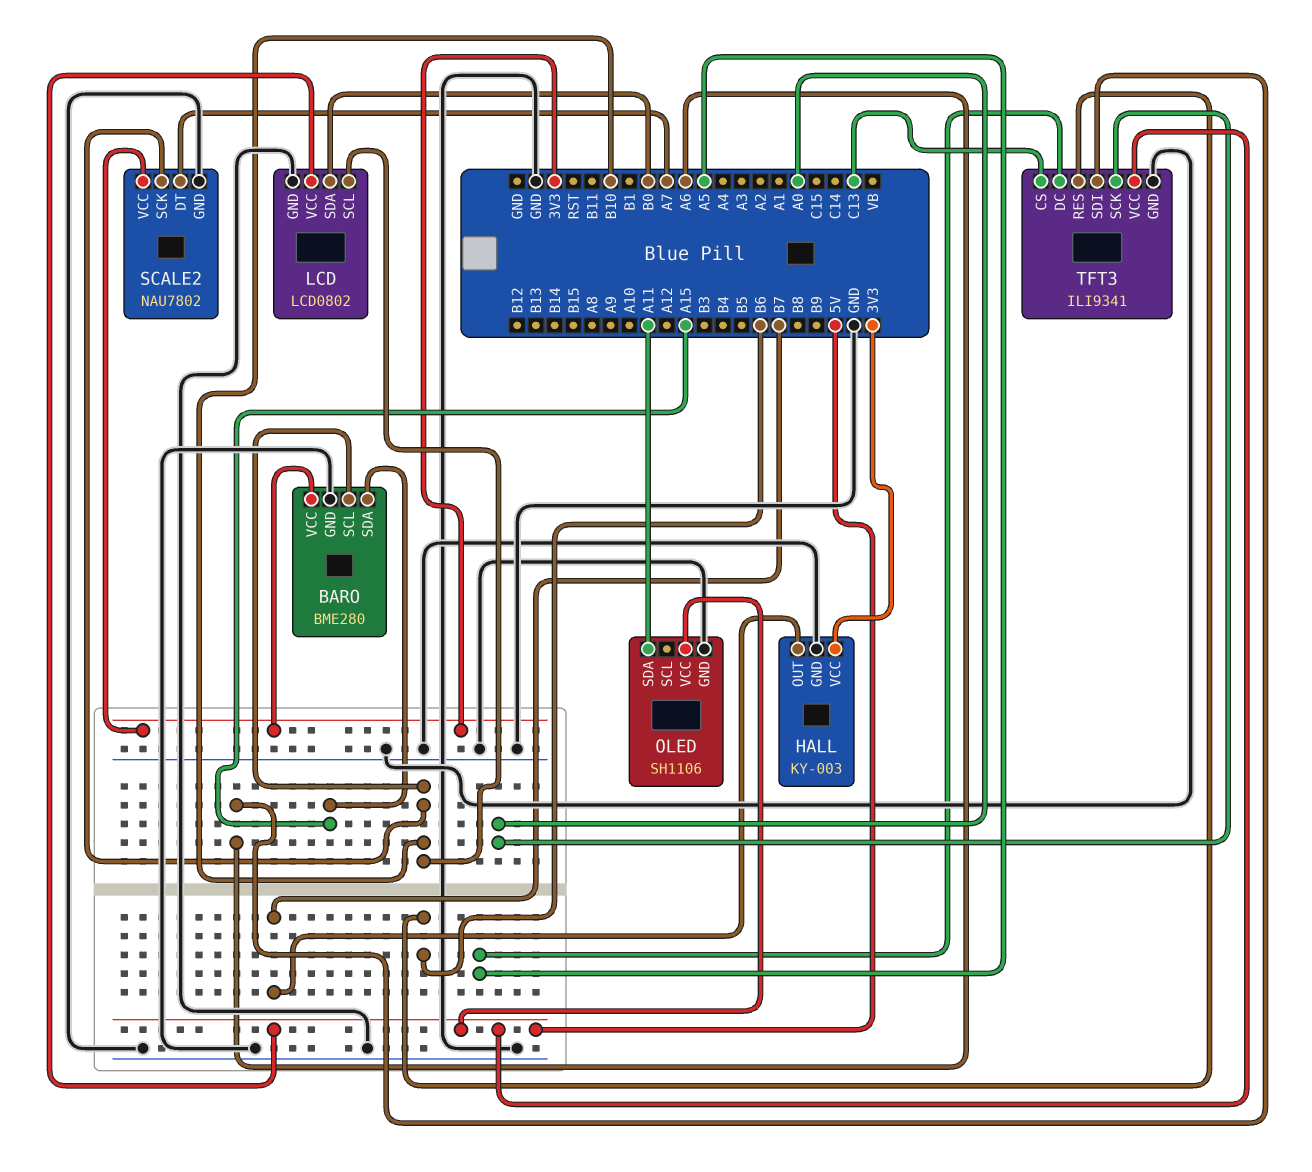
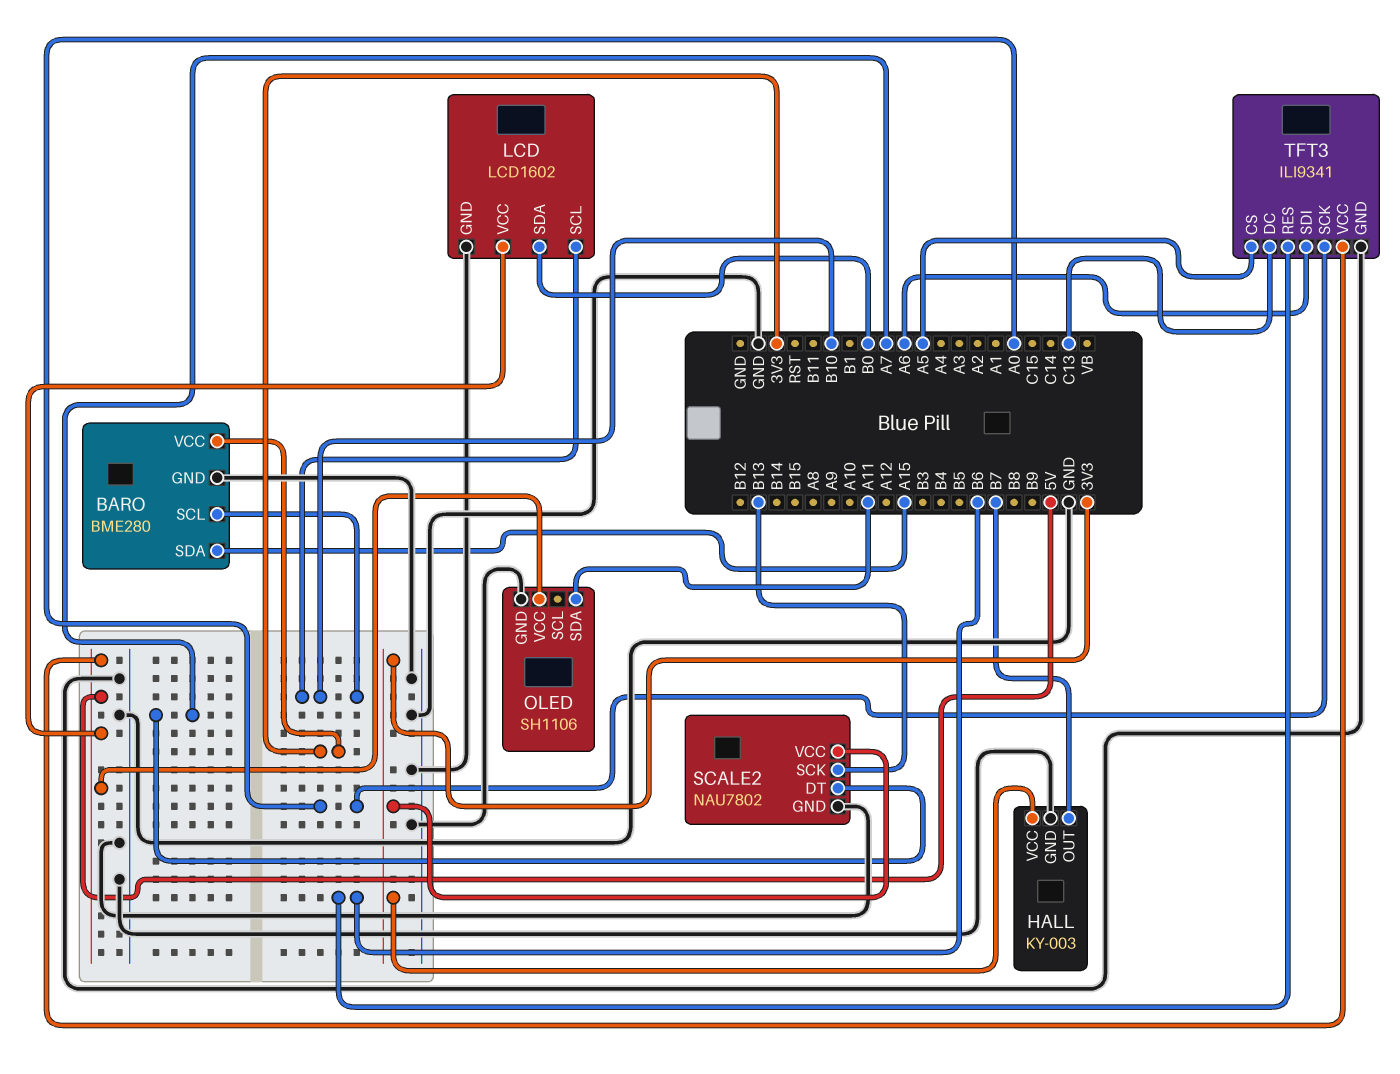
LCD: LCD0802 -> LCD1602
SCALE2 pin SCK: B10 -> B13
TFT3 pin CS: C13 -> A5
TFT3 pin DC: A5 -> C13

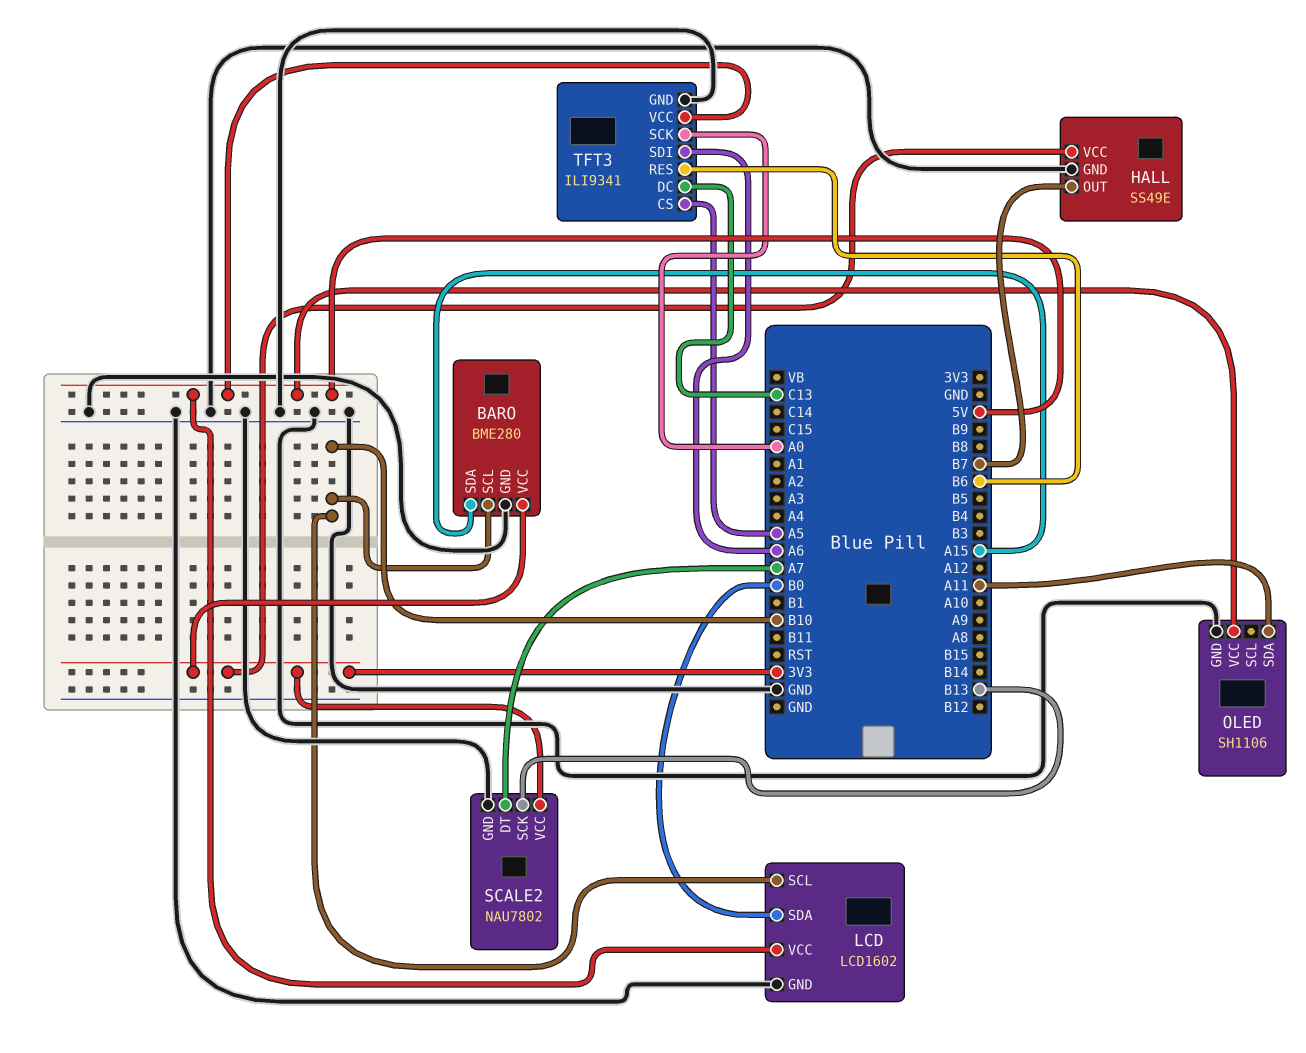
HALL: KY-003 -> SS49E

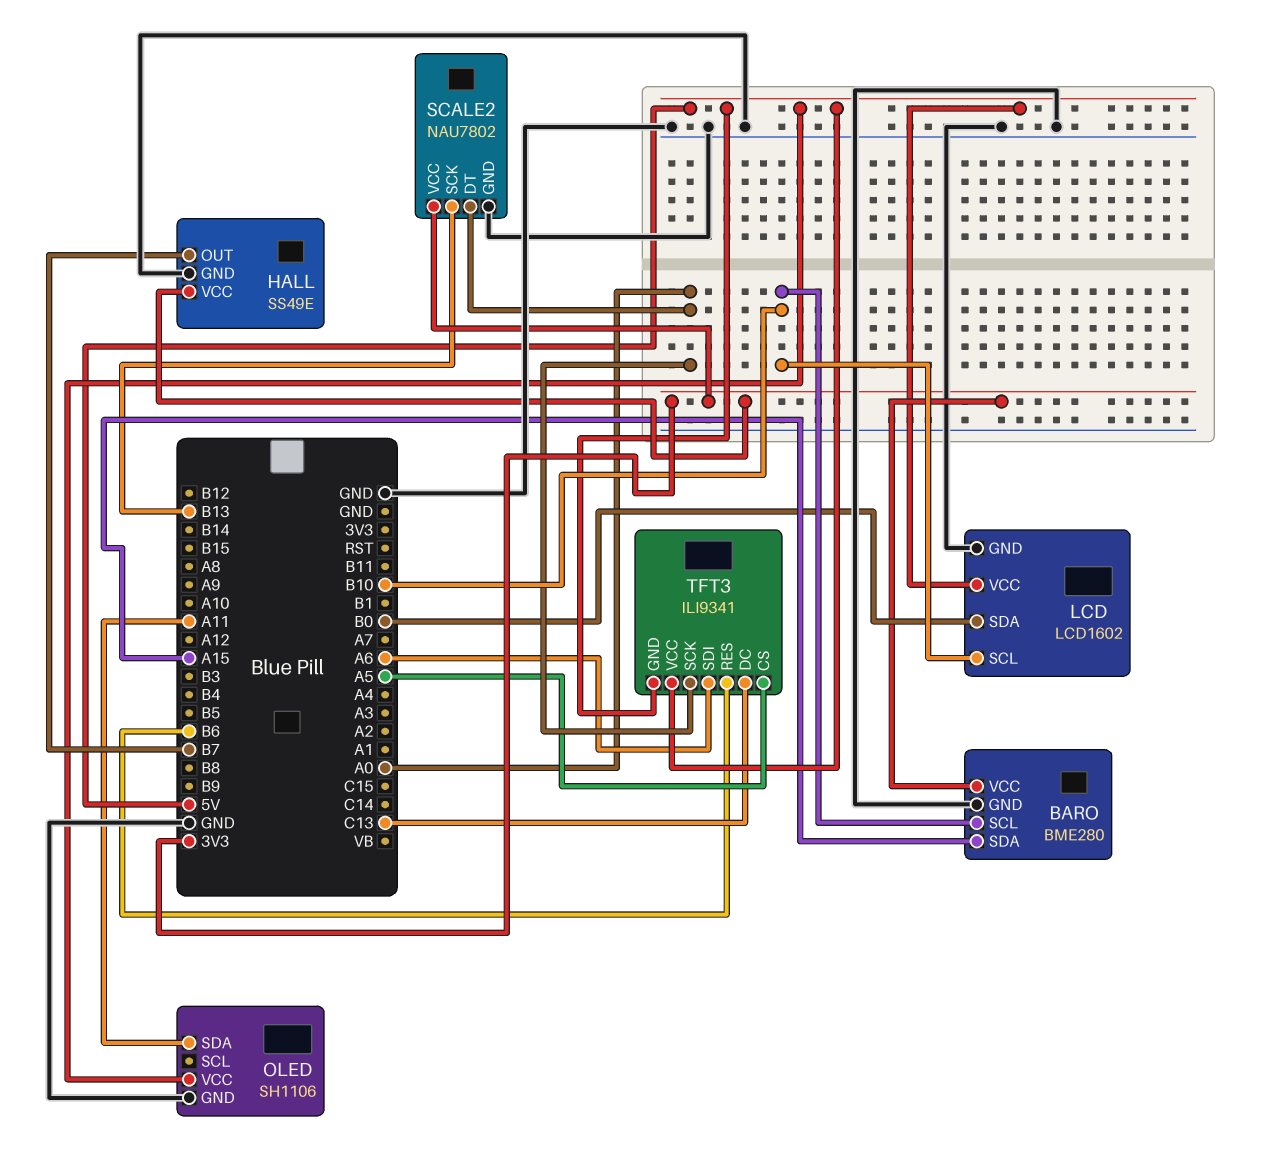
SCALE2 pin DT: A7 -> A0
TFT3 pin GND: GND -> 5V

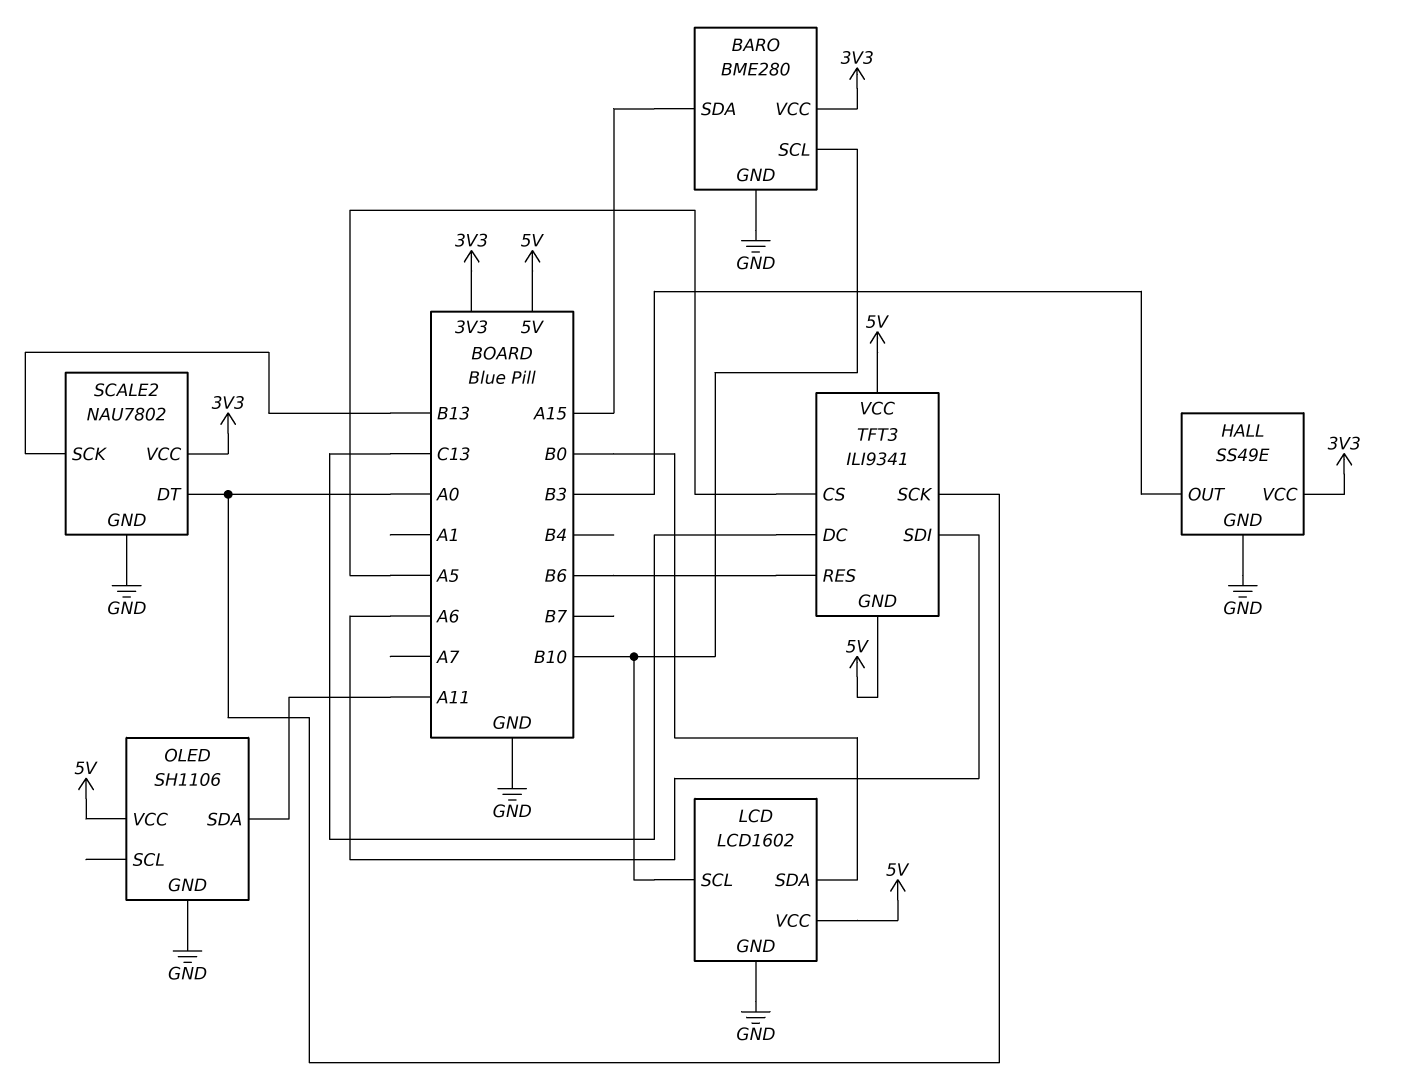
HALL pin OUT: B7 -> B3

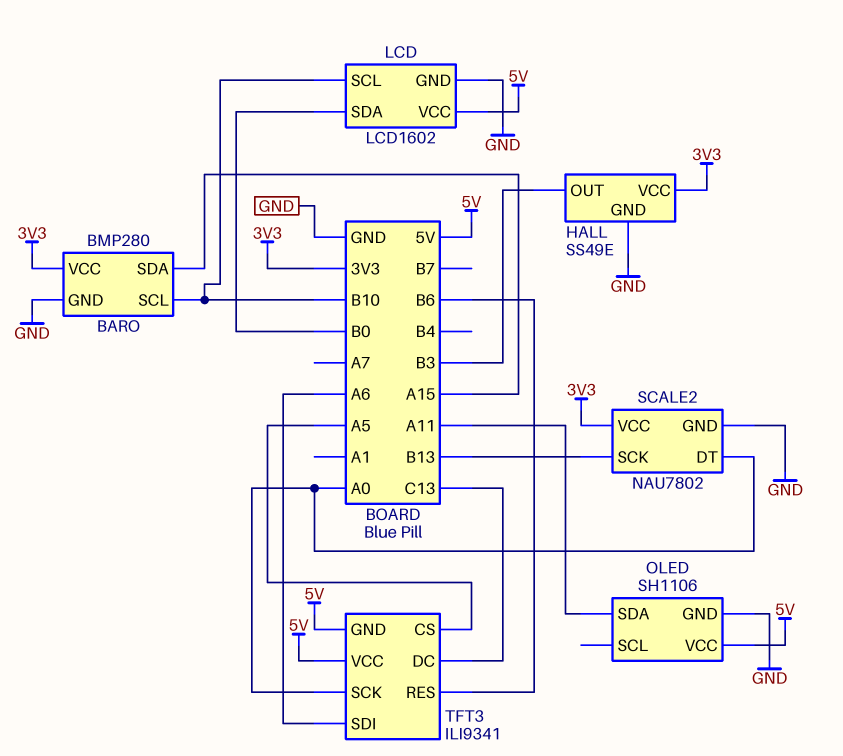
BARO: BME280 -> BMP280

